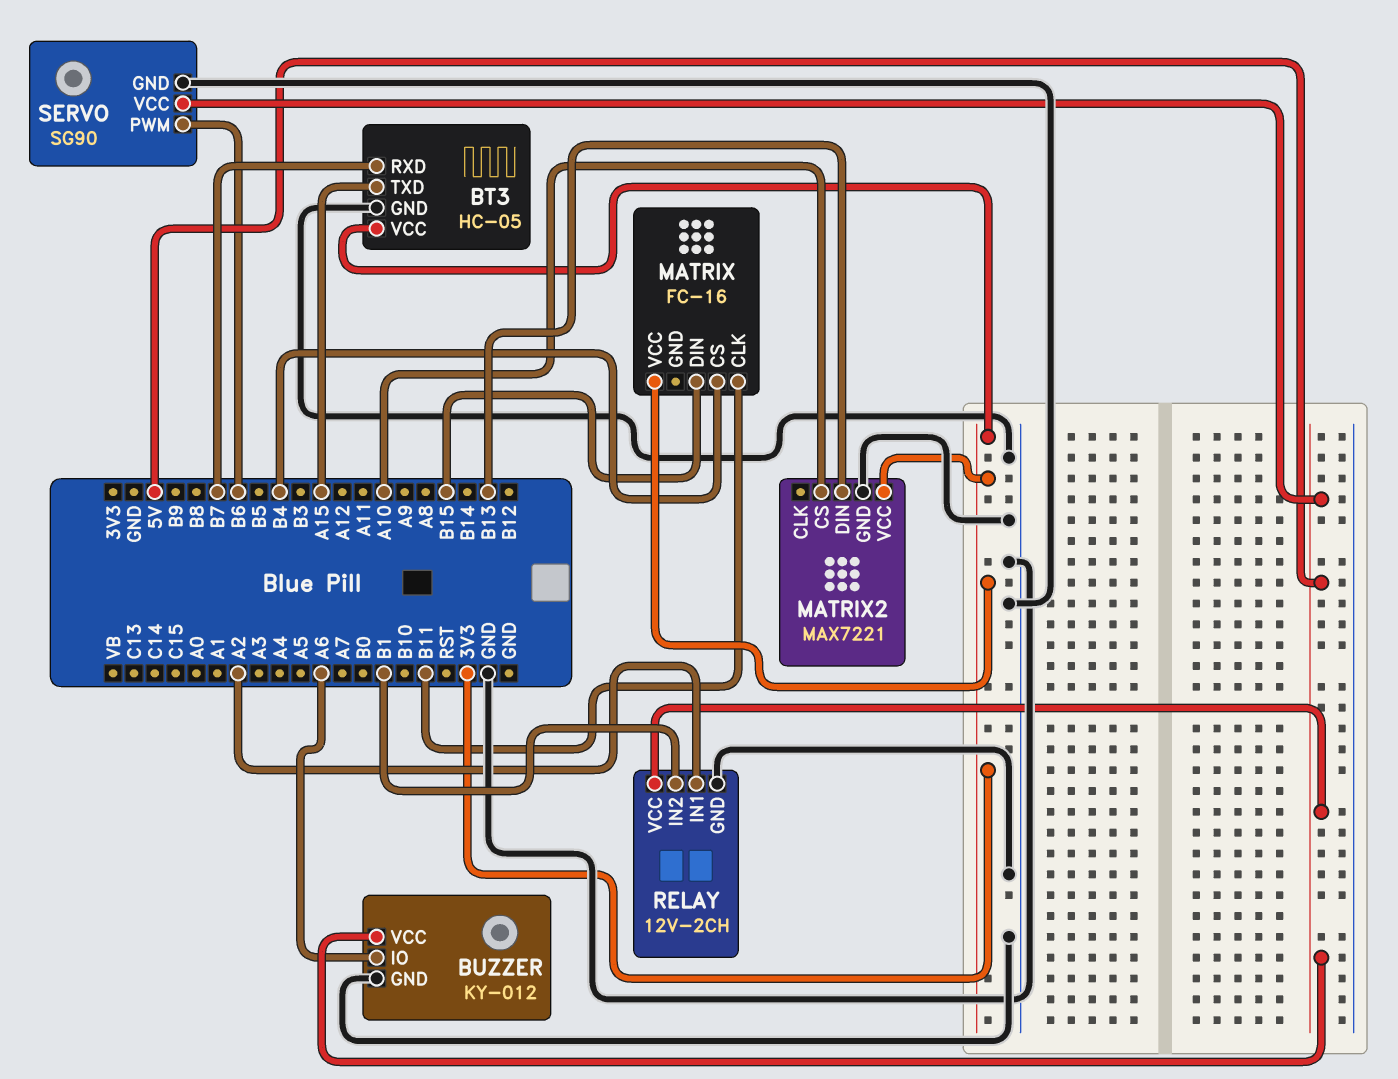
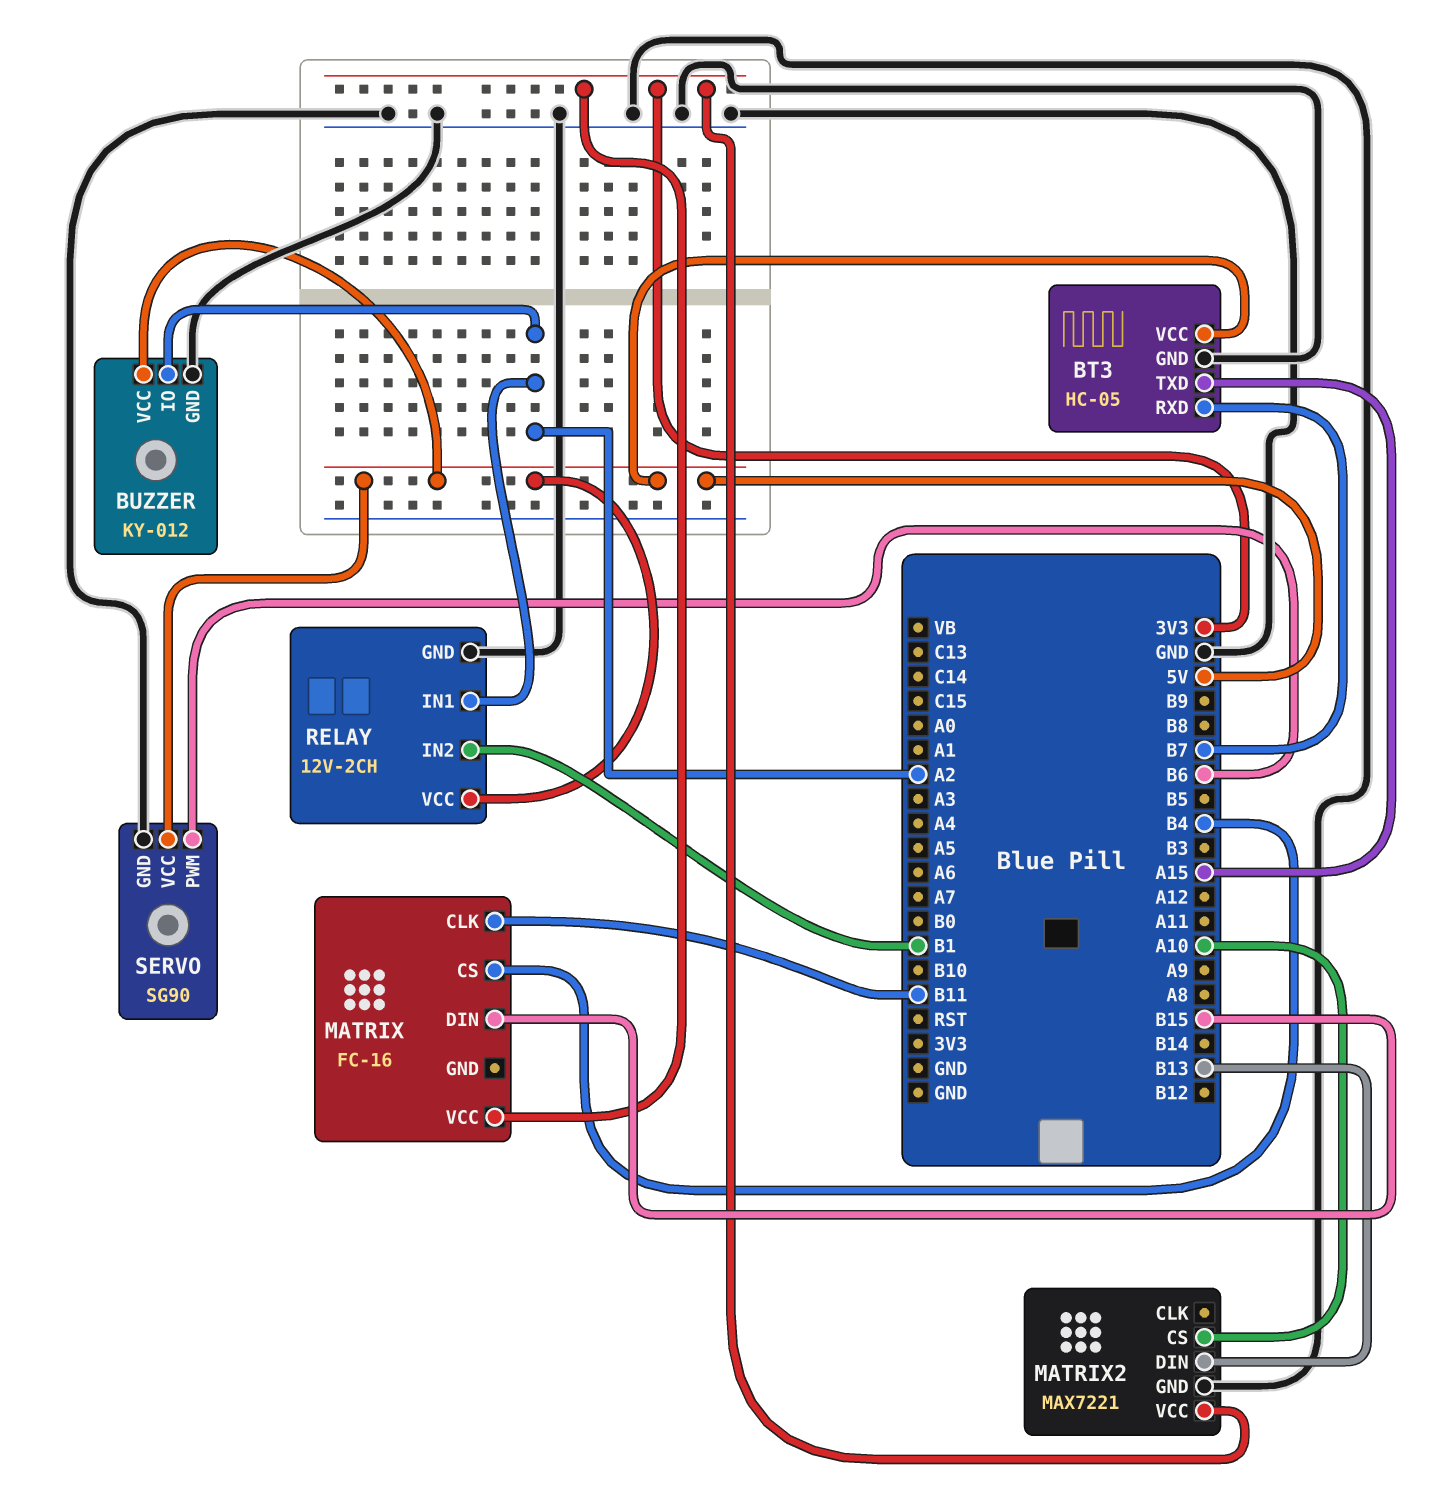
BT3 pin VCC: 3V3 -> 5V
BUZZER pin IO: A6 -> A2

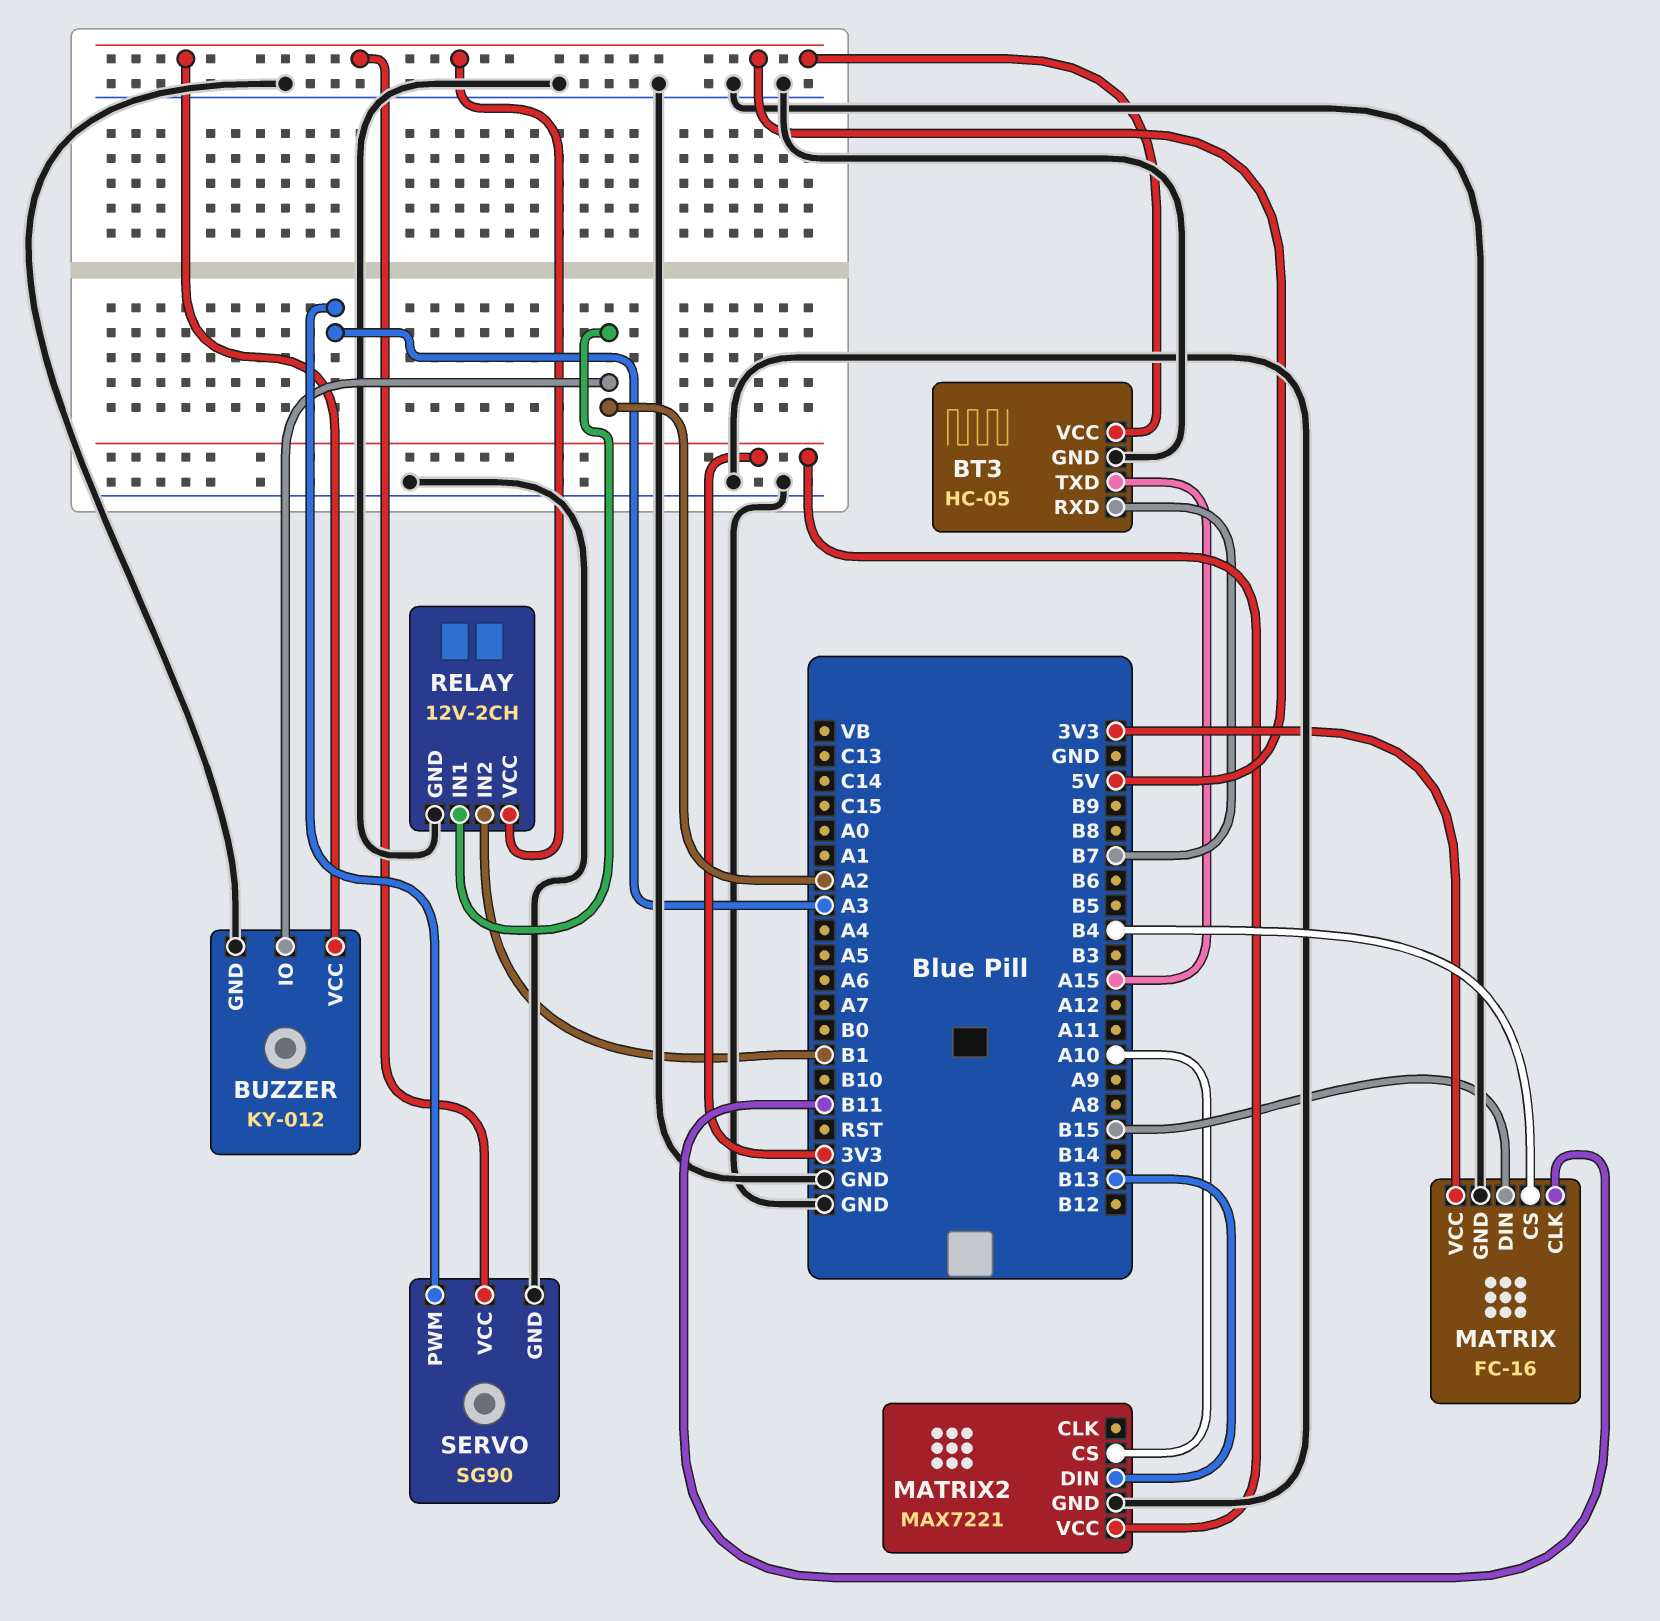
MATRIX pin GND: none -> GND
SERVO pin PWM: B6 -> A3

